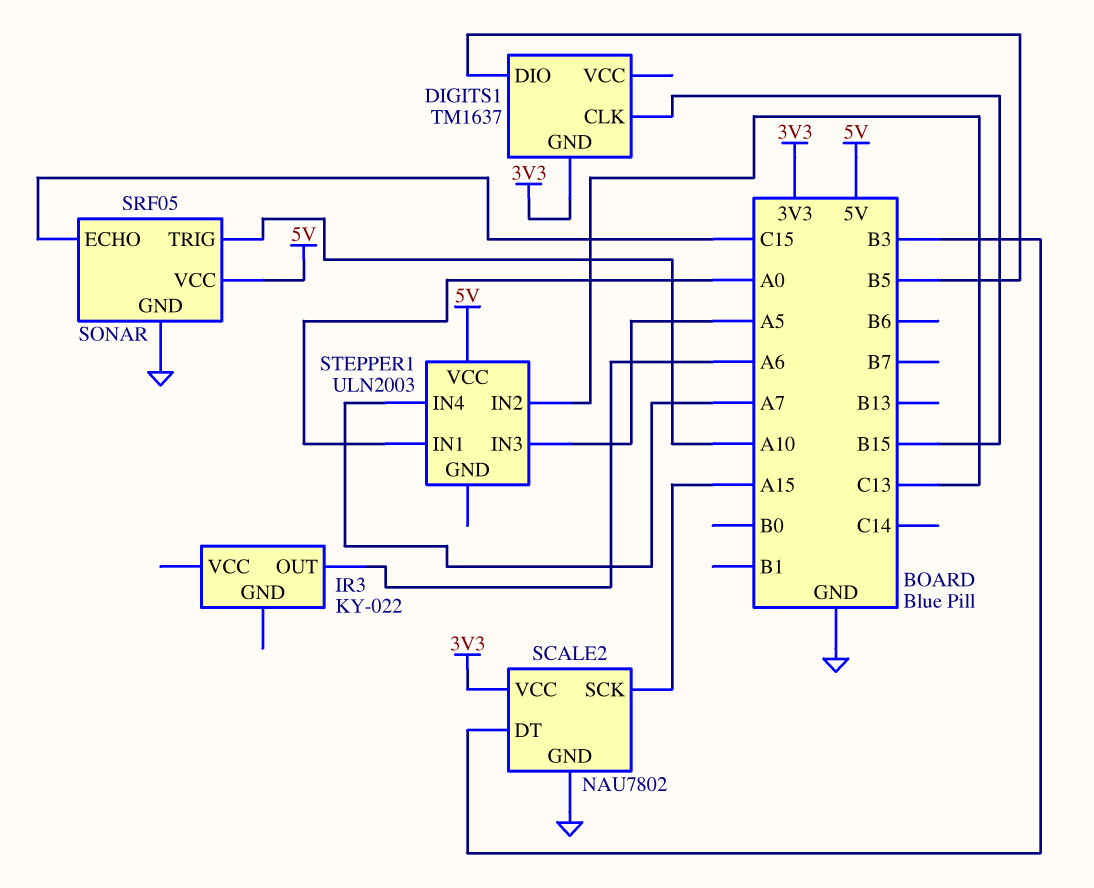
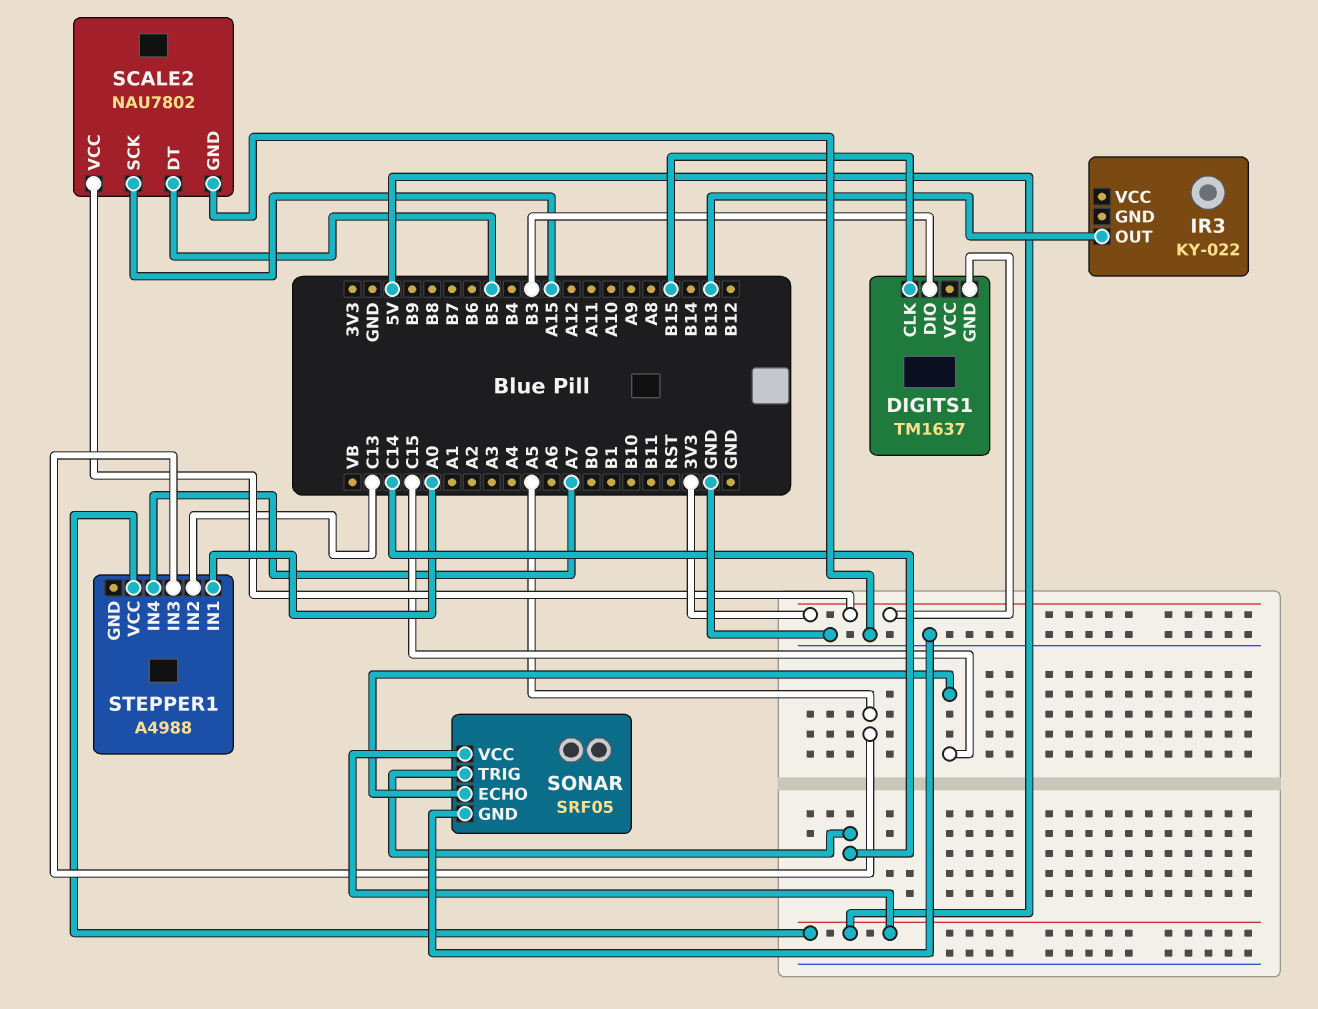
DIGITS1 pin DIO: B5 -> B3
IR3 pin OUT: A6 -> B13
SCALE2 pin DT: B3 -> B5
SONAR pin TRIG: A10 -> C14
STEPPER1: ULN2003 -> A4988

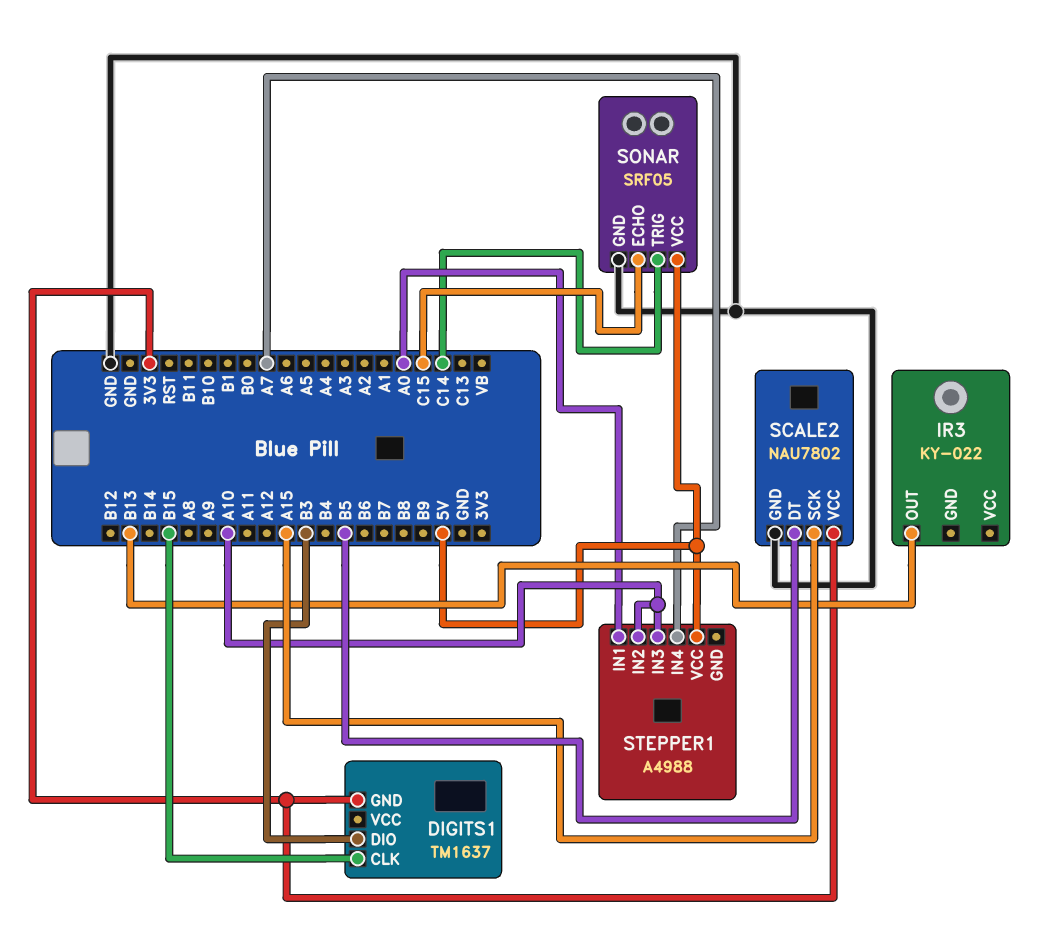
STEPPER1 pin IN2: C13 -> A10
STEPPER1 pin IN3: A5 -> A10

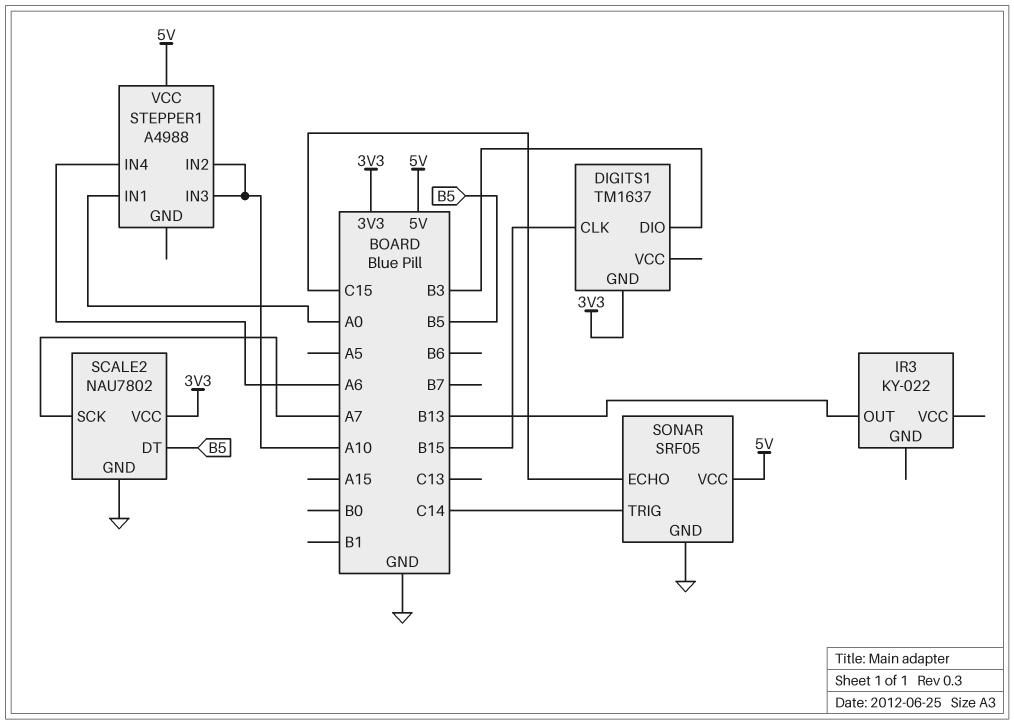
SCALE2 pin SCK: A15 -> A7
STEPPER1 pin IN4: A7 -> A6

